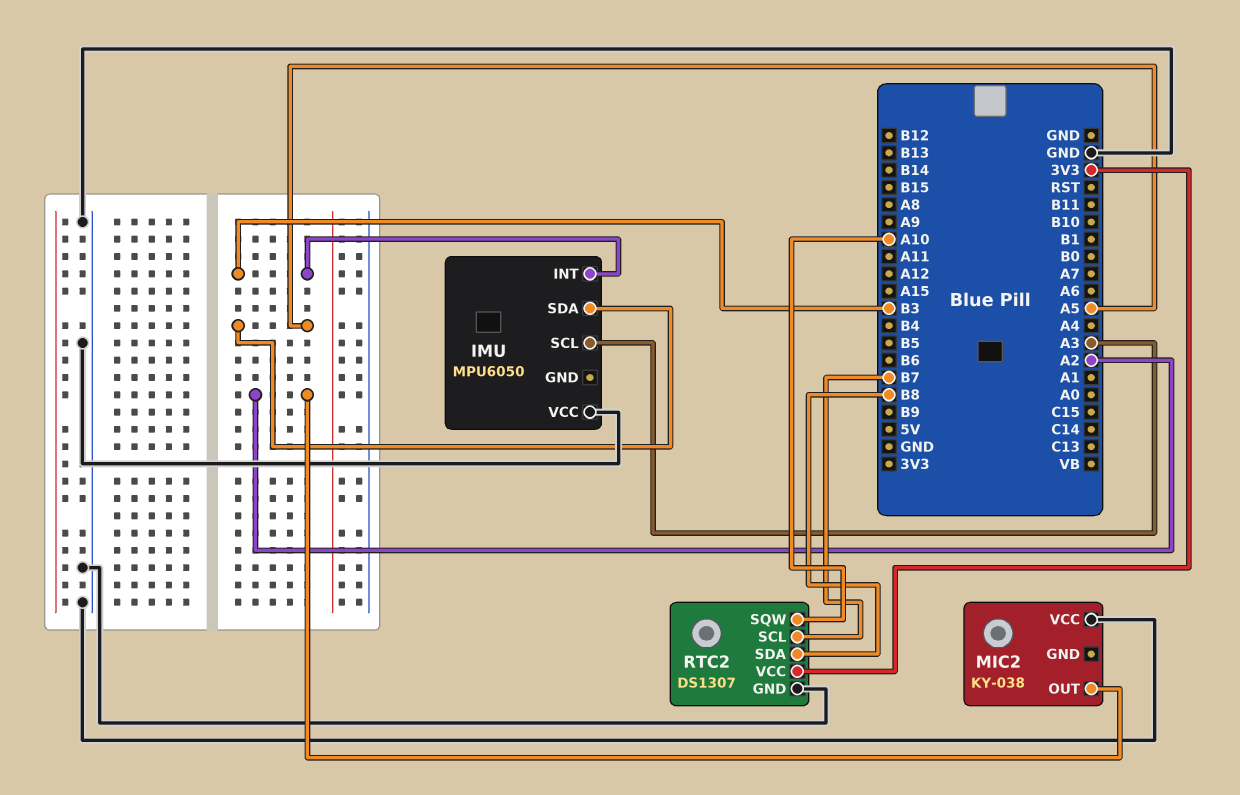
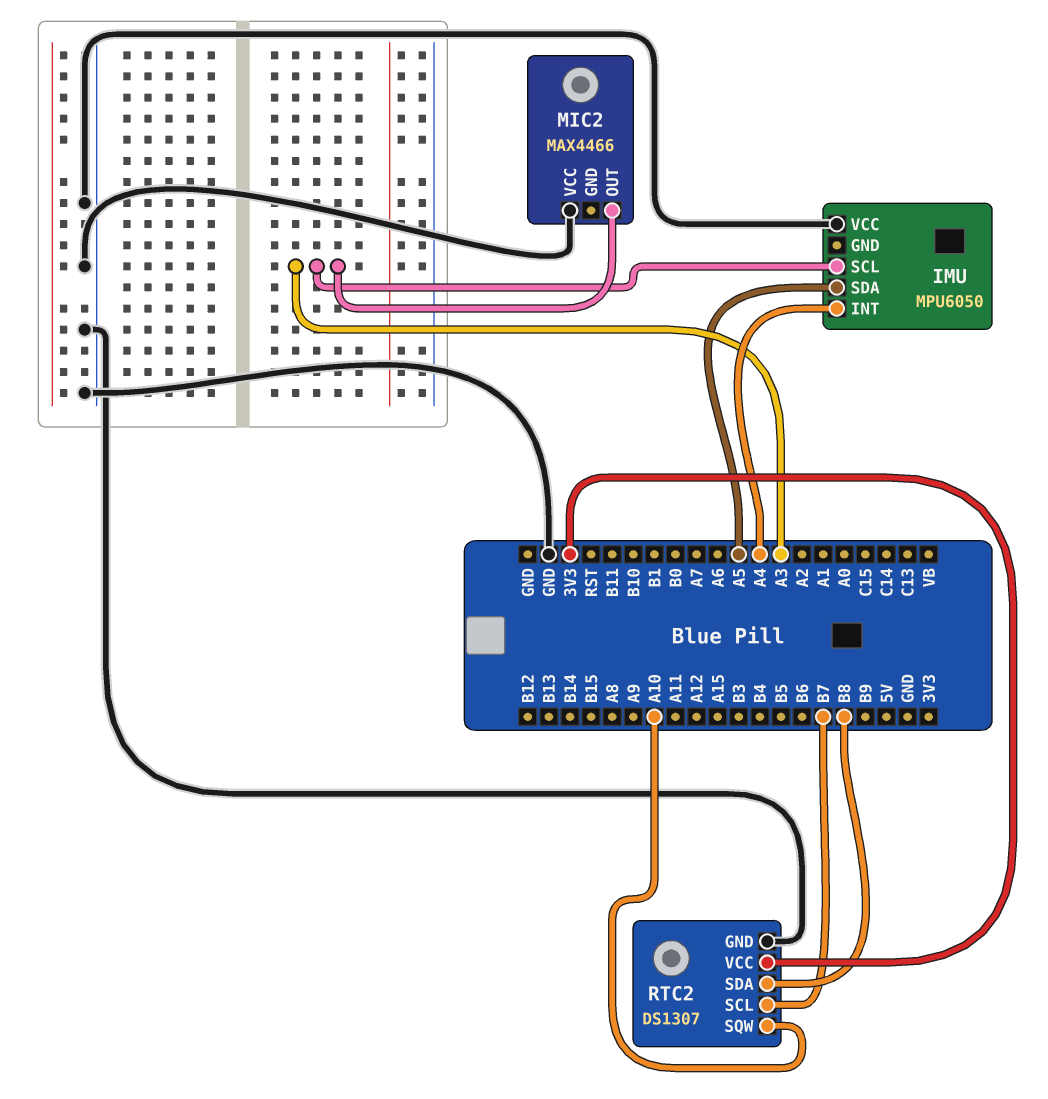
IMU pin INT: B3 -> A4
MIC2: KY-038 -> MAX4466
MIC2 pin OUT: A2 -> A3

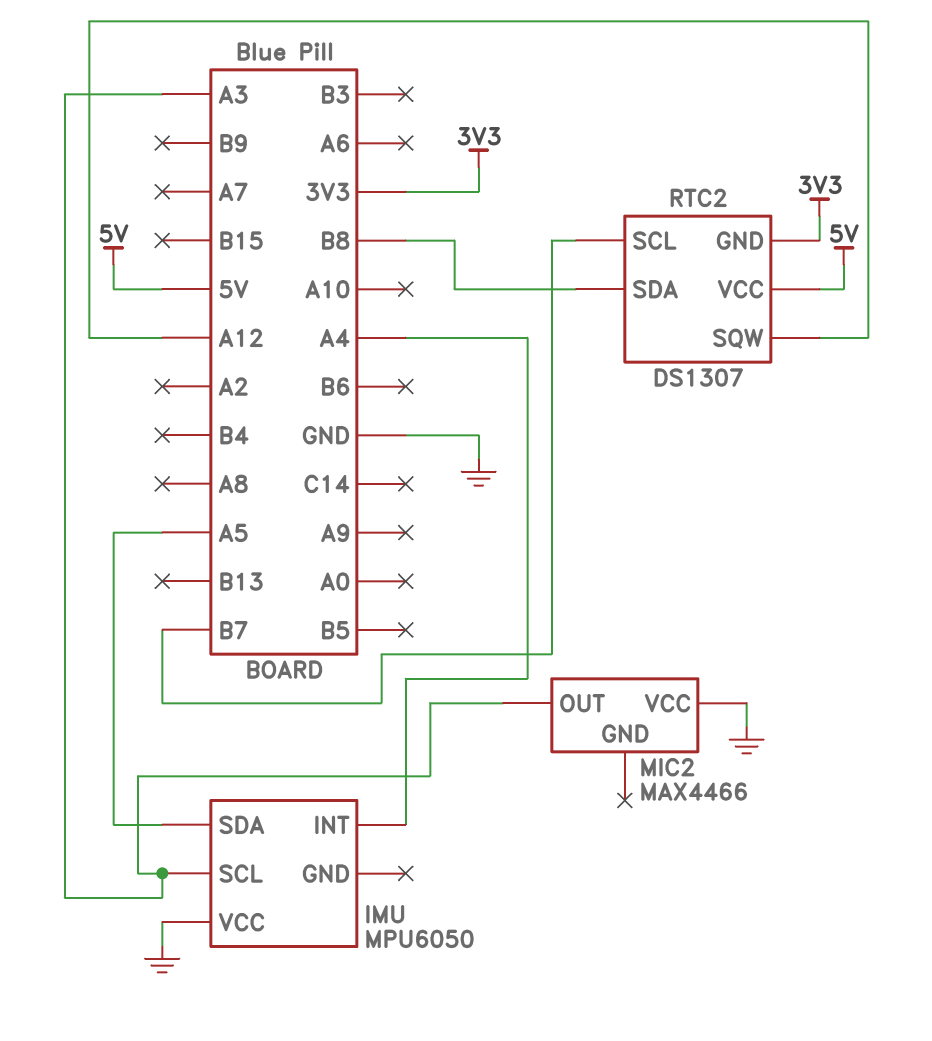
RTC2 pin GND: GND -> 3V3
RTC2 pin SQW: A10 -> A12
RTC2 pin VCC: 3V3 -> 5V

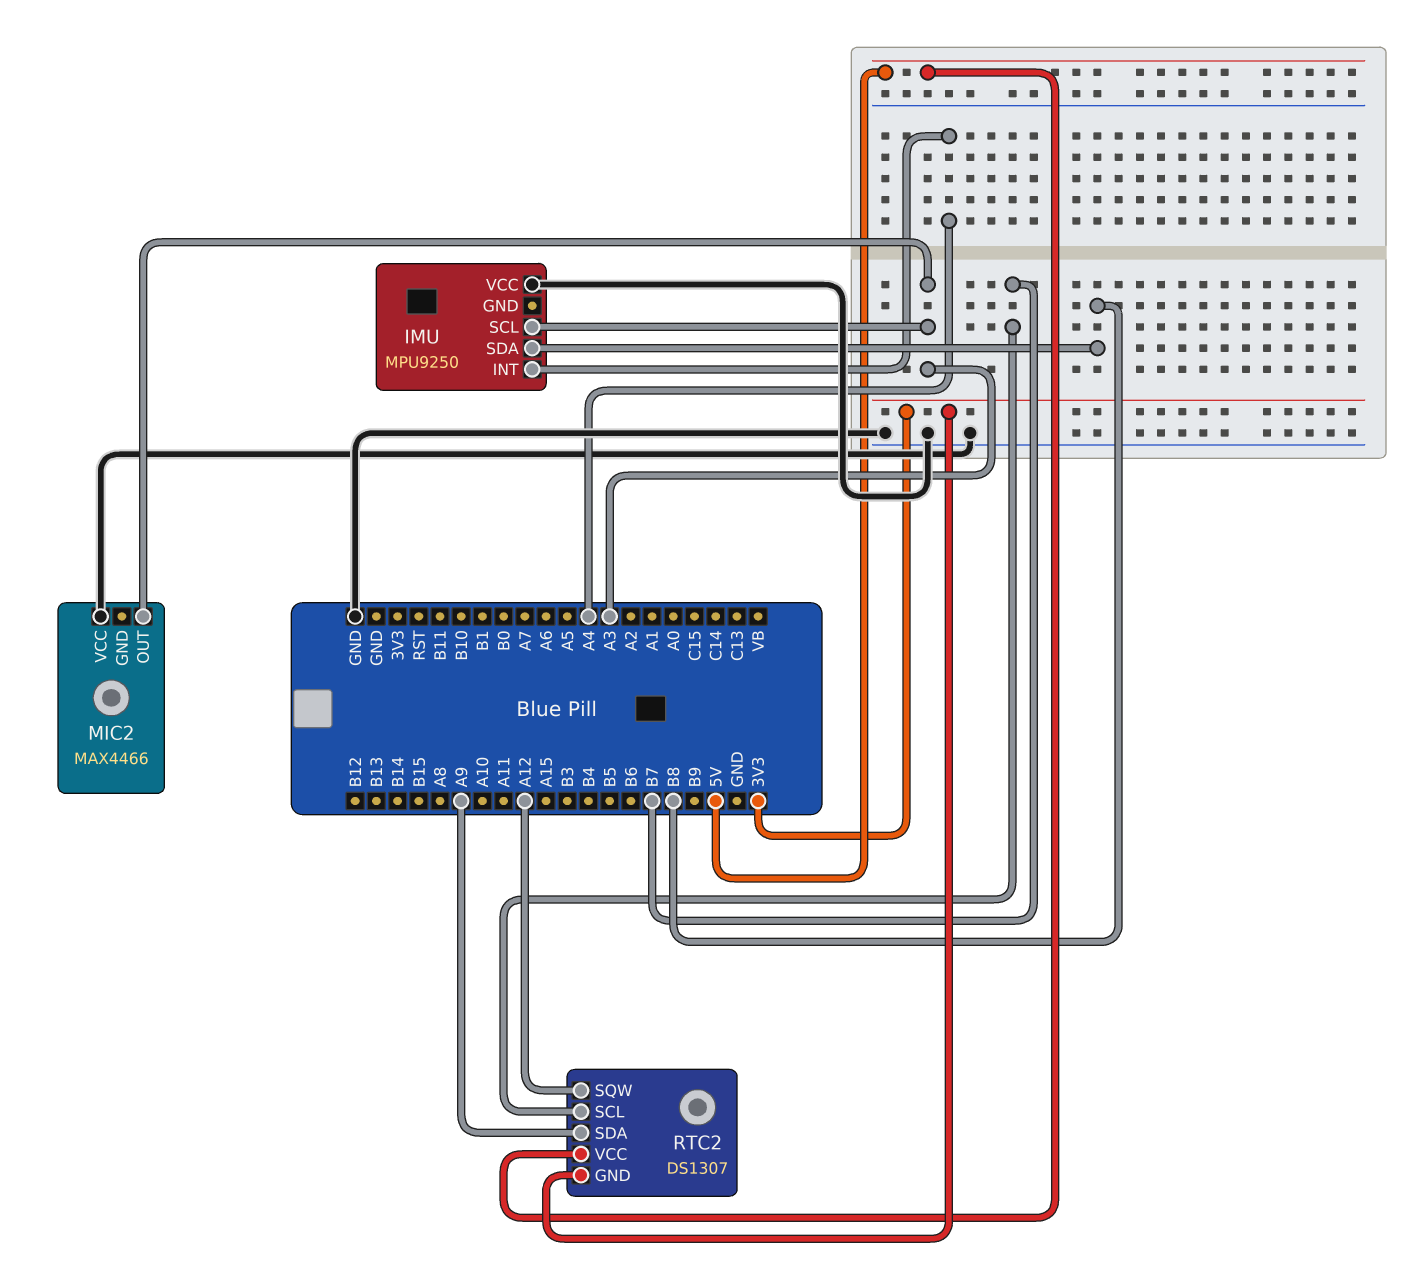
IMU: MPU6050 -> MPU9250
IMU pin SDA: A5 -> B8
RTC2 pin SDA: B8 -> A9

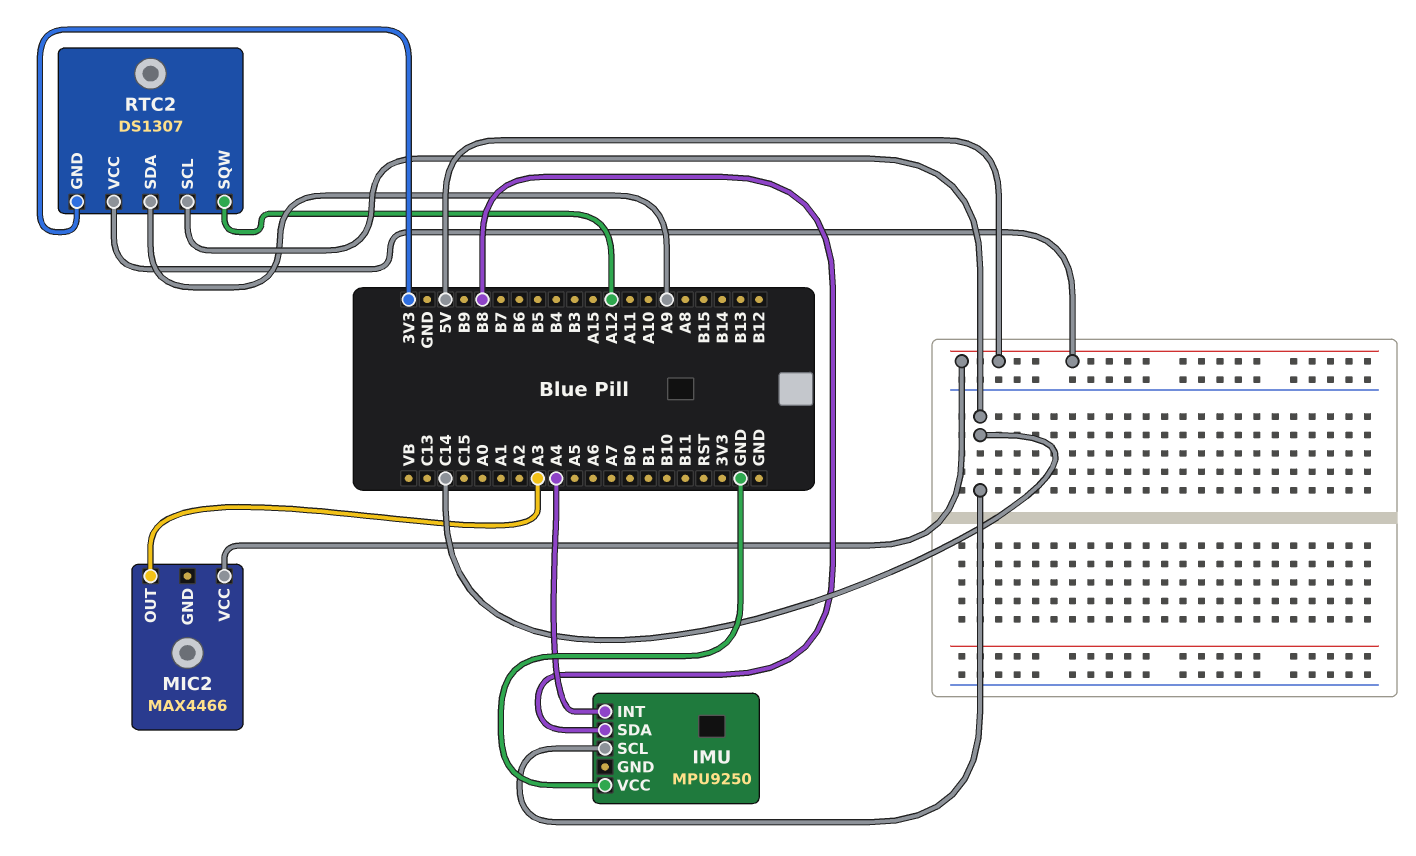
IMU pin SCL: A3 -> C14
MIC2 pin VCC: GND -> 5V
RTC2 pin SCL: B7 -> C14

